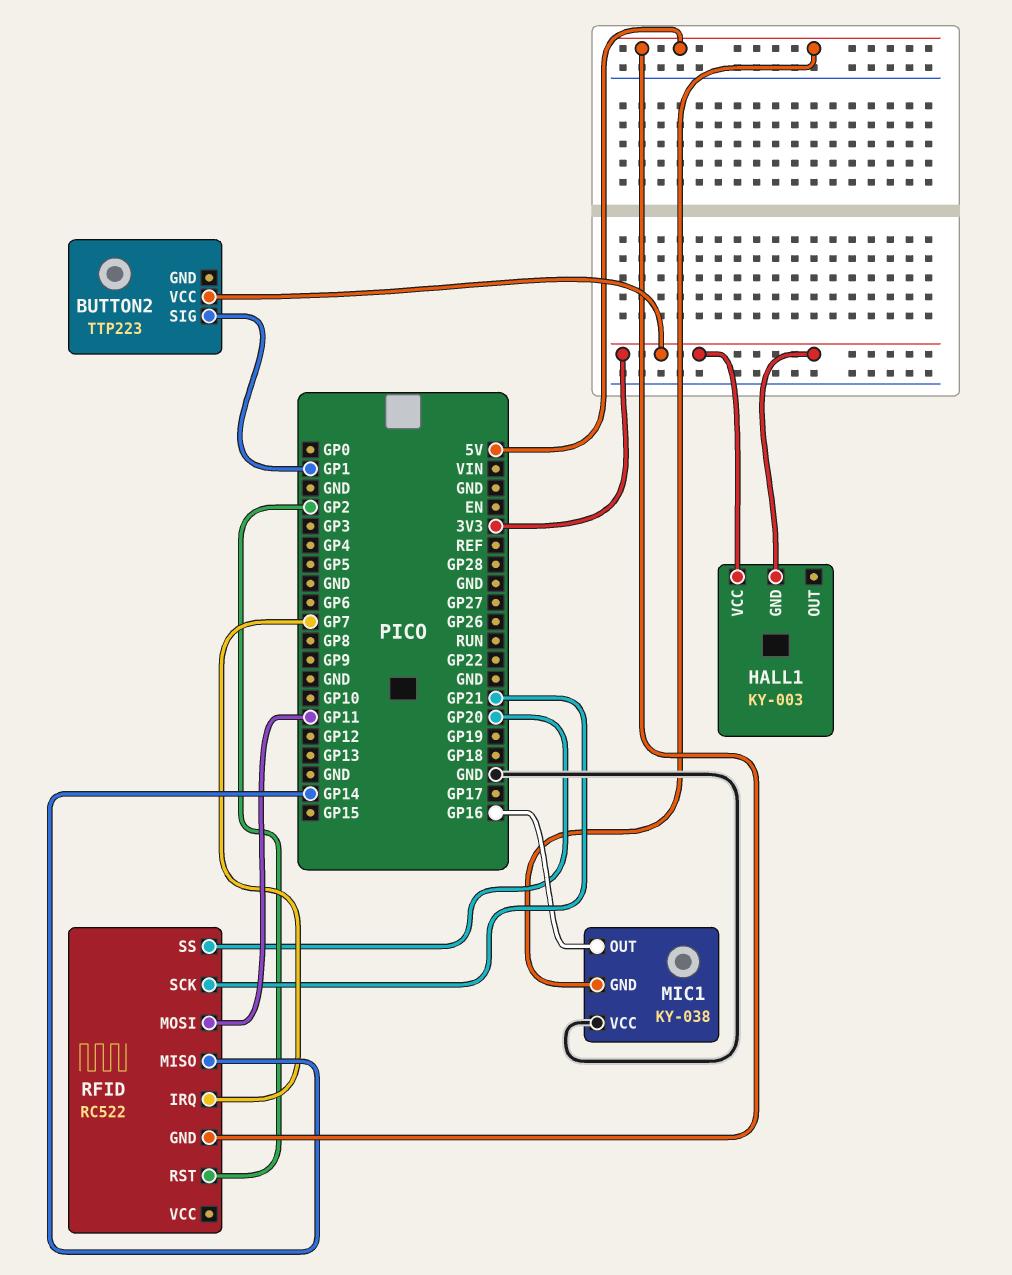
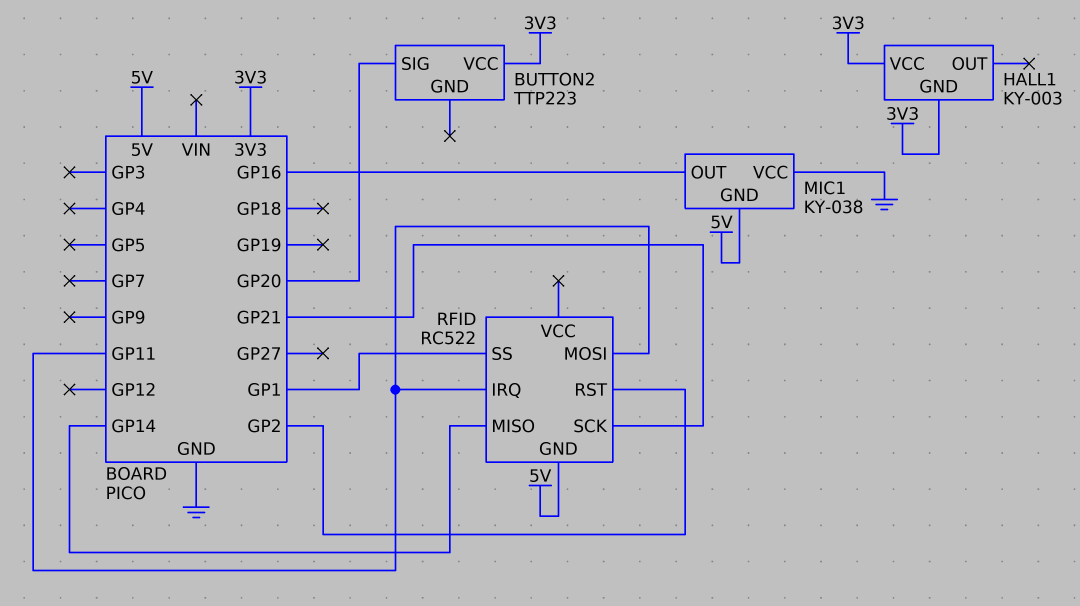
BUTTON2 pin SIG: GP1 -> GP20
RFID pin IRQ: GP7 -> GP11
RFID pin SS: GP20 -> GP1

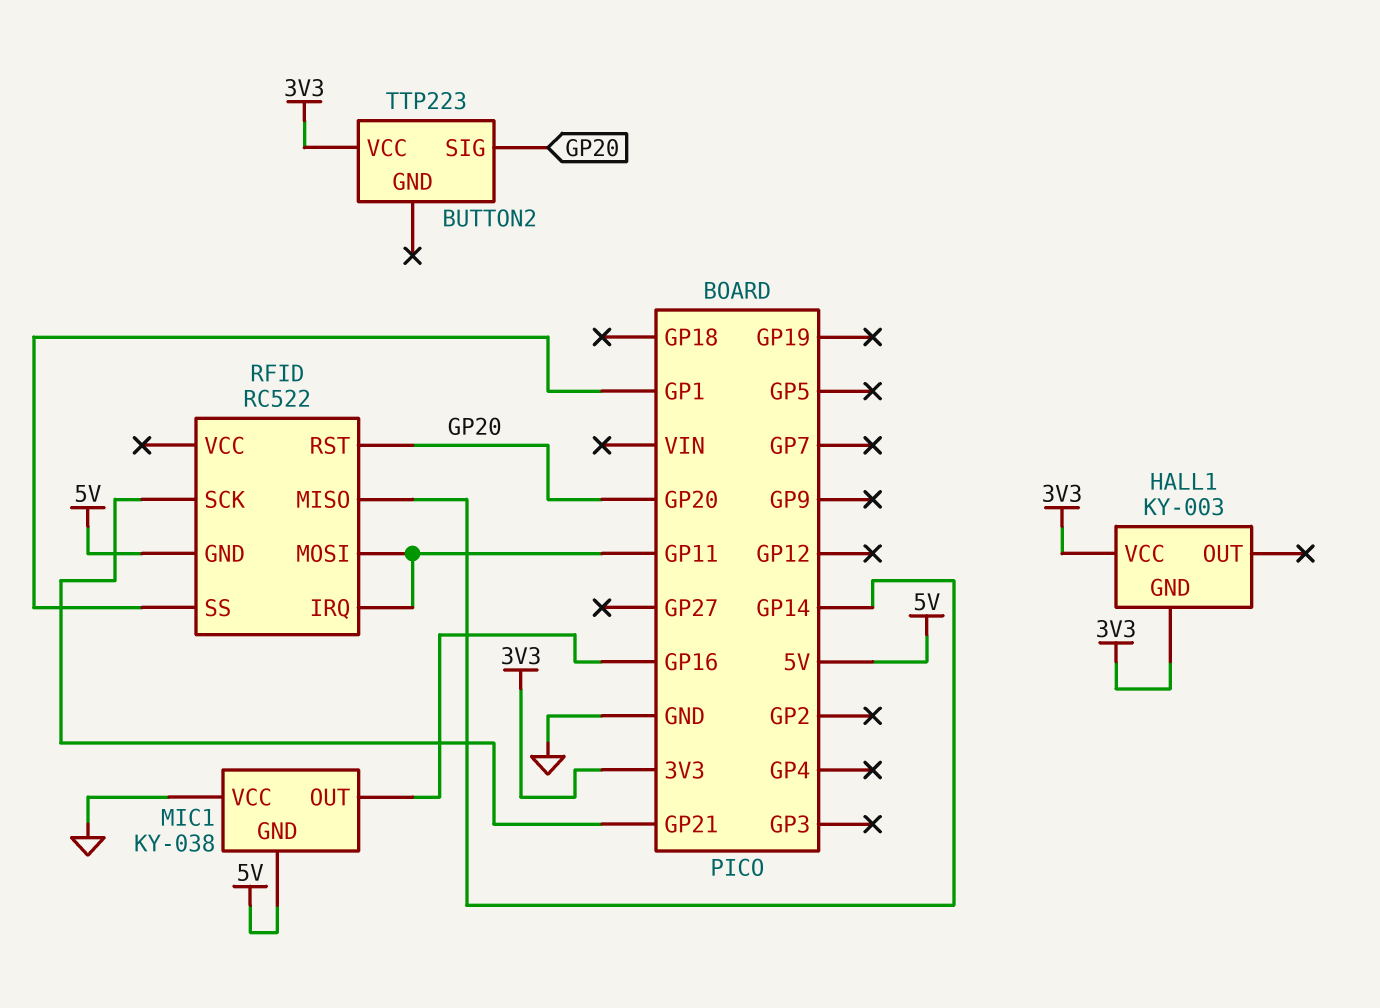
RFID pin RST: GP2 -> GP20

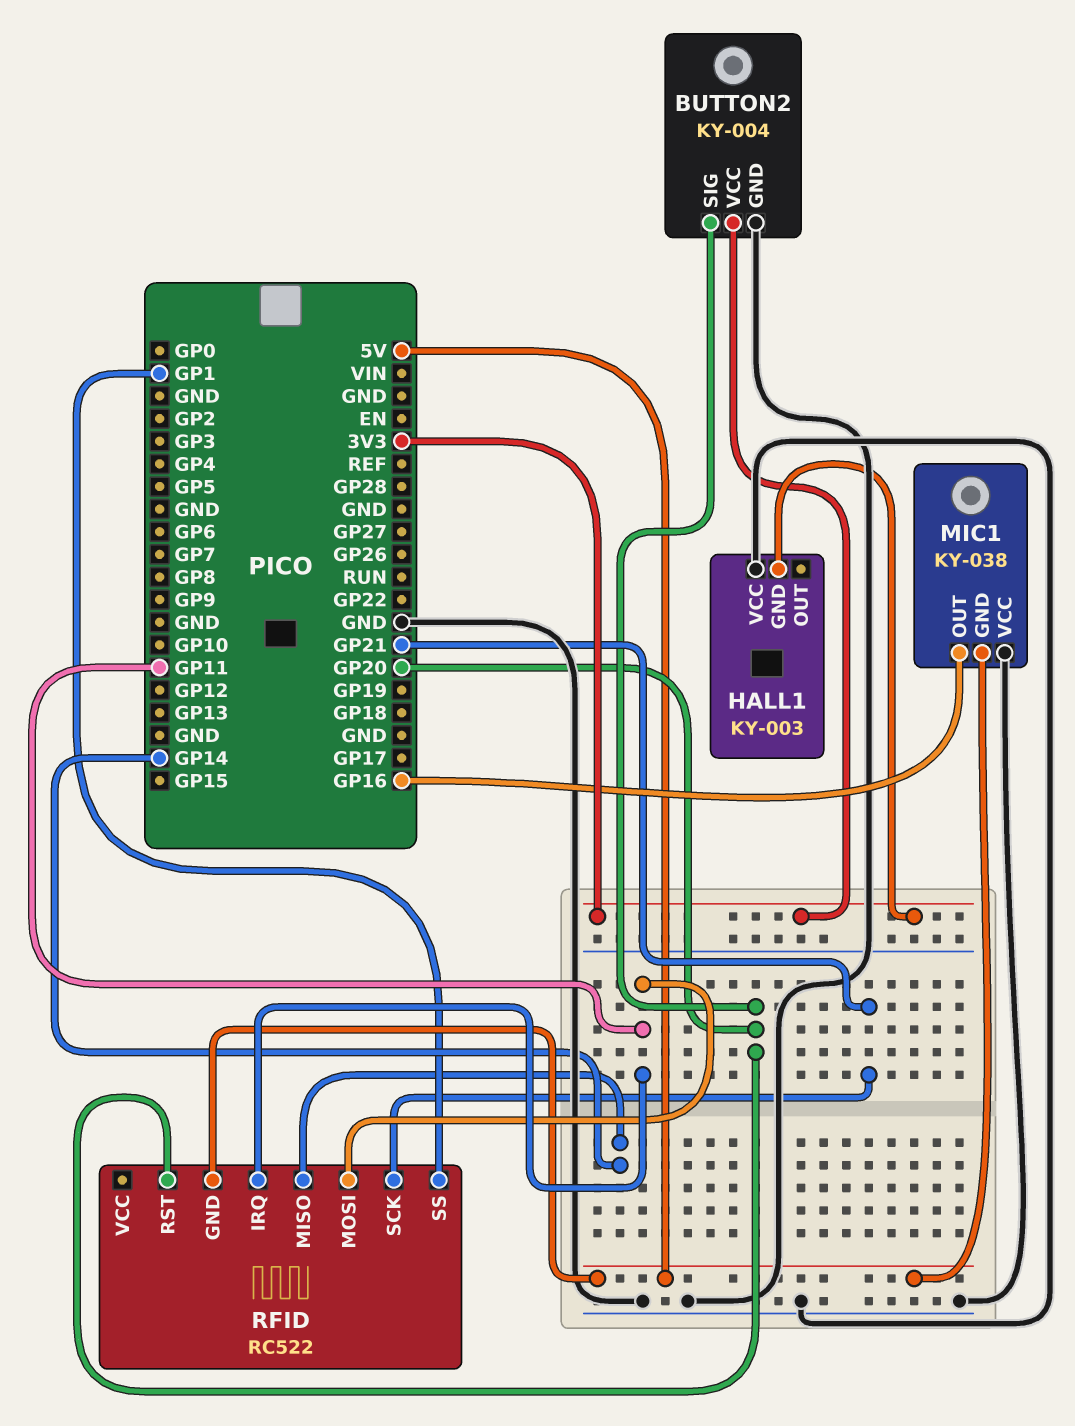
BUTTON2: TTP223 -> KY-004
BUTTON2 pin GND: none -> GND
HALL1 pin VCC: 3V3 -> GND

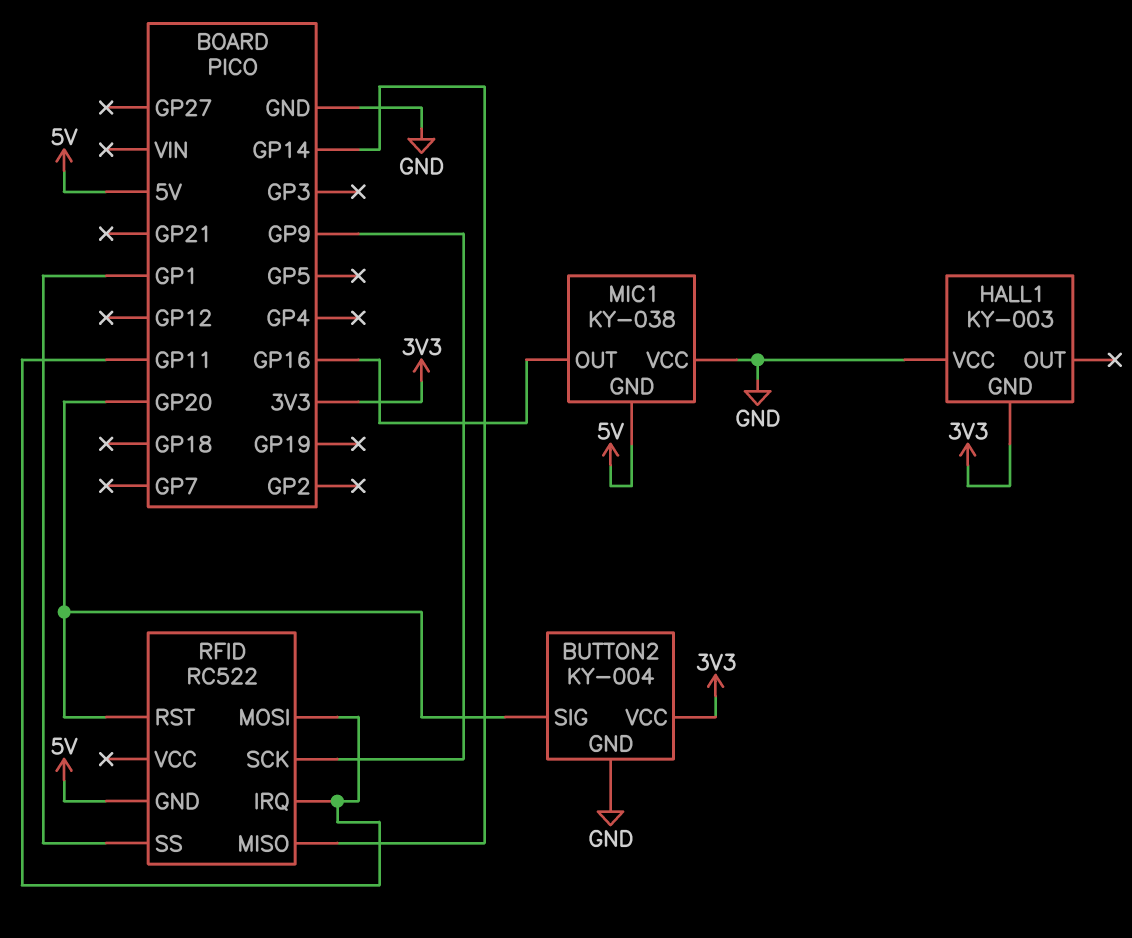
RFID pin SCK: GP21 -> GP9

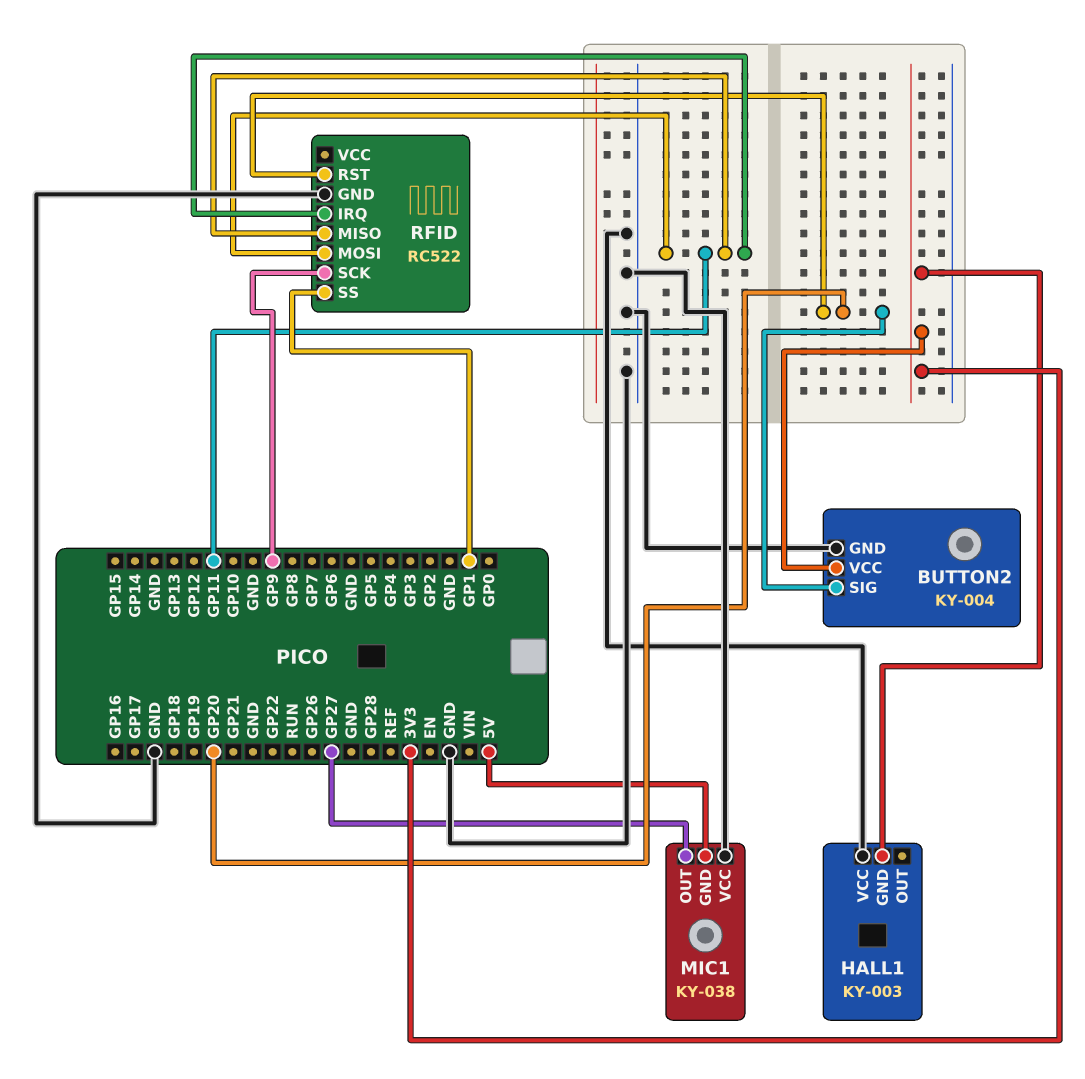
MIC1 pin OUT: GP16 -> GP27
RFID pin GND: 5V -> GND
RFID pin MISO: GP14 -> GP11

